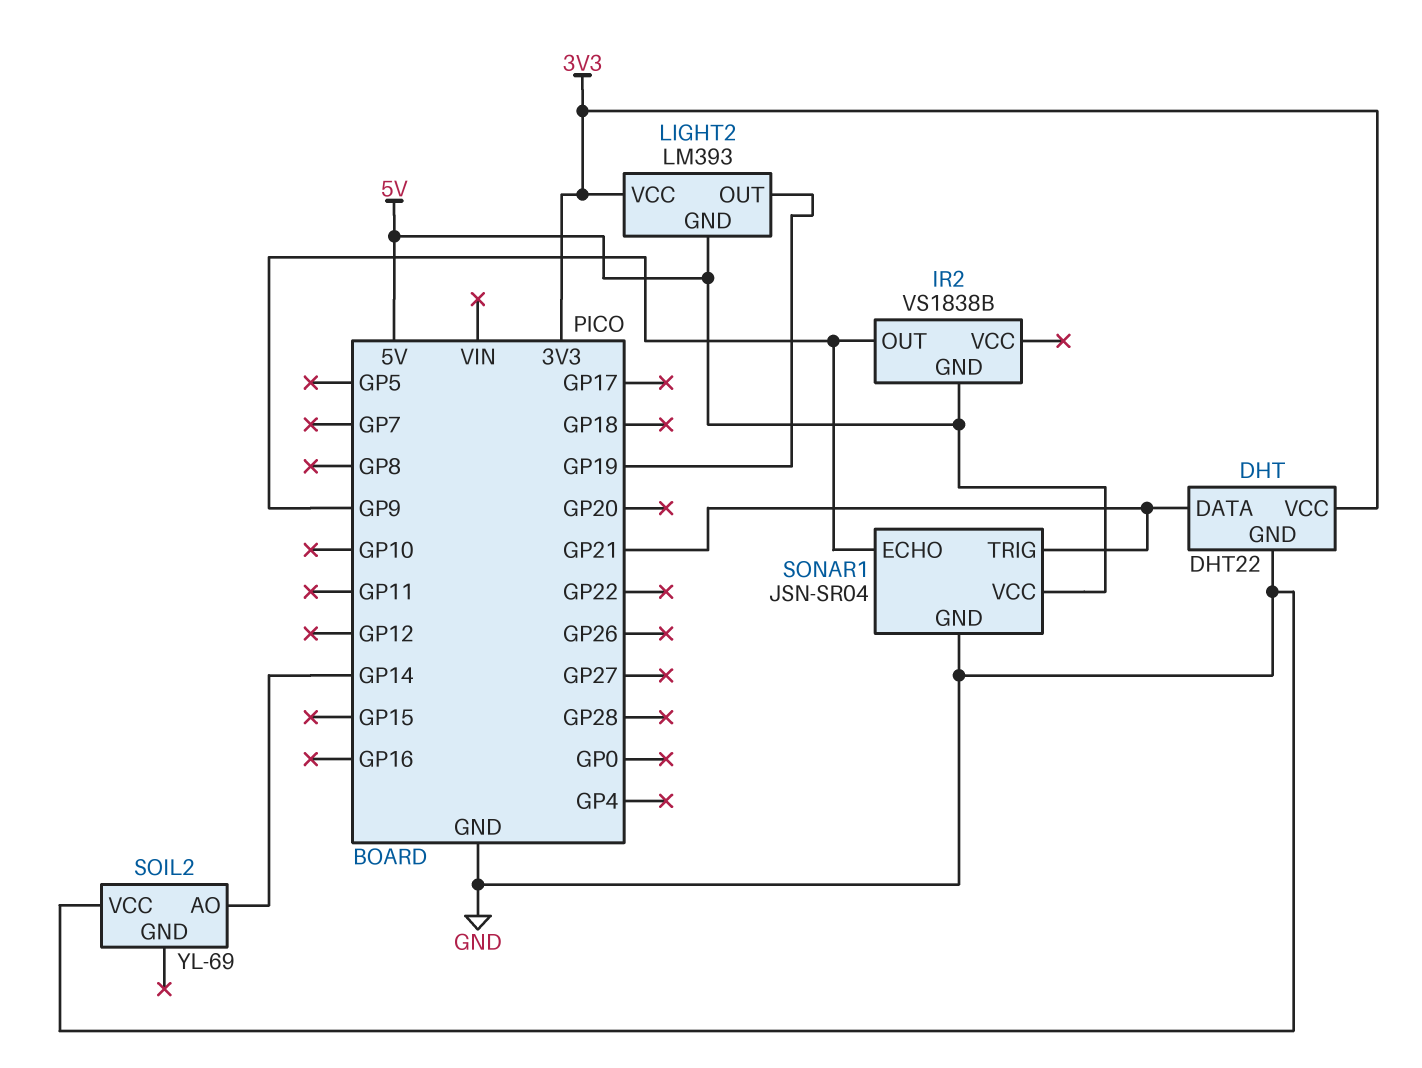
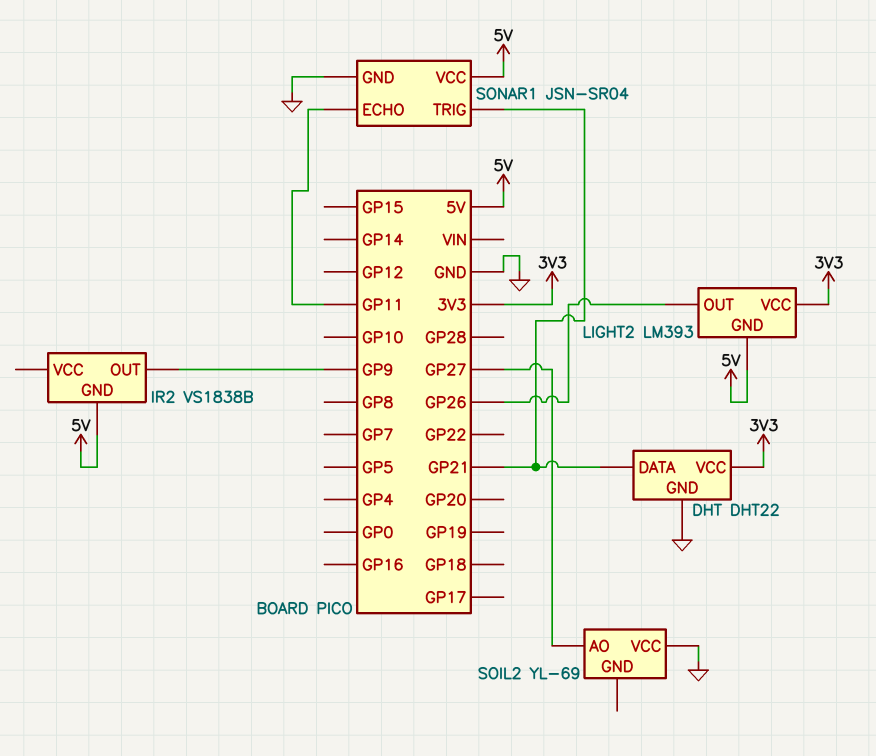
LIGHT2 pin OUT: GP19 -> GP26
SOIL2 pin AO: GP14 -> GP27
SONAR1 pin ECHO: GP9 -> GP11

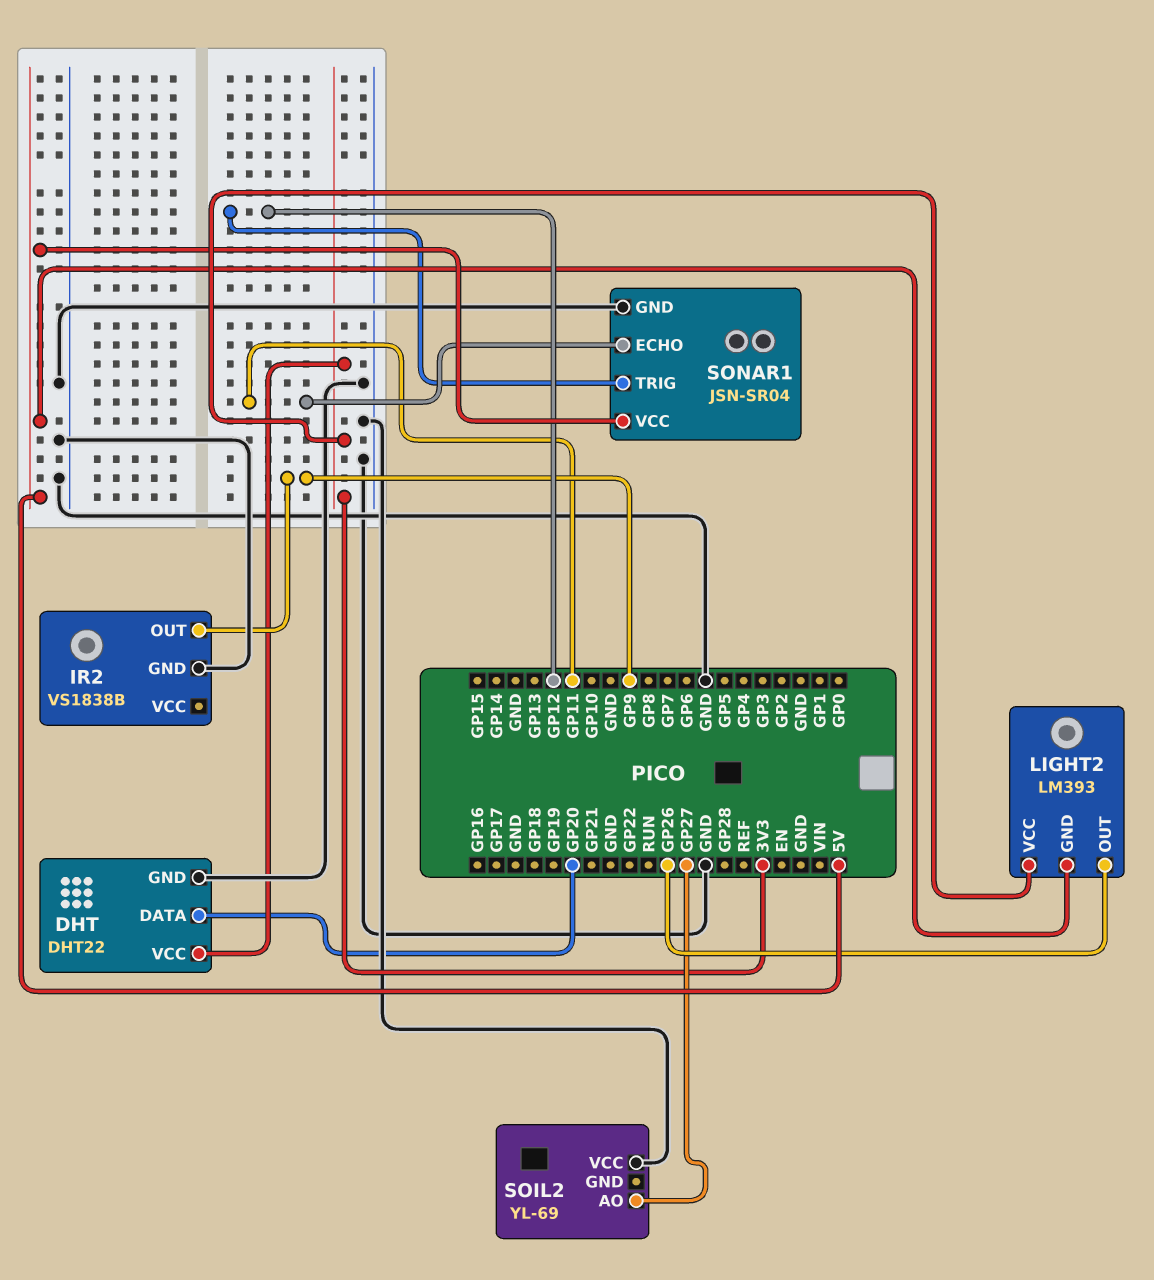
DHT pin DATA: GP21 -> GP20
IR2 pin GND: 5V -> GND
SONAR1 pin TRIG: GP21 -> GP12

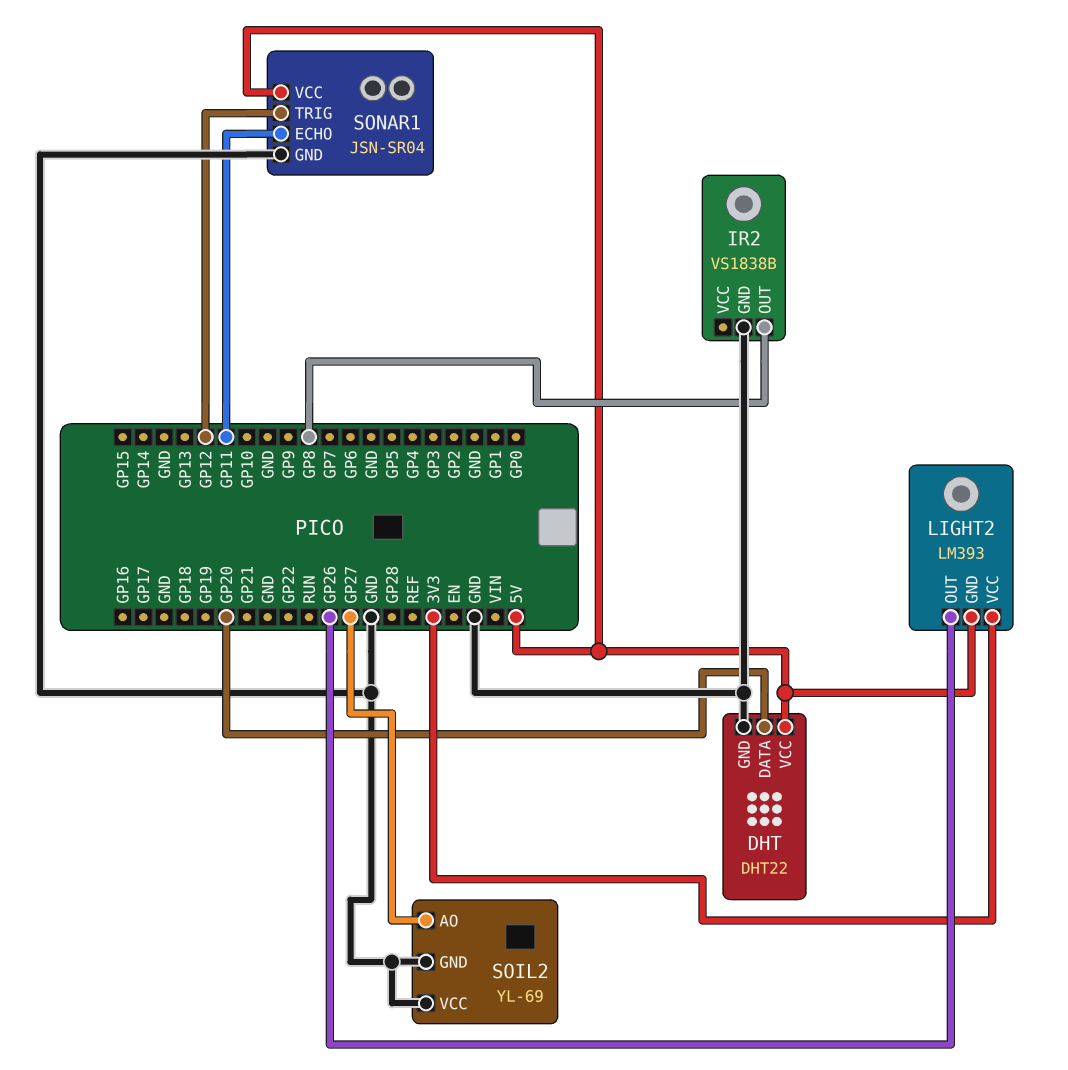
DHT pin VCC: 3V3 -> 5V
IR2 pin OUT: GP9 -> GP8
SOIL2 pin GND: none -> GND

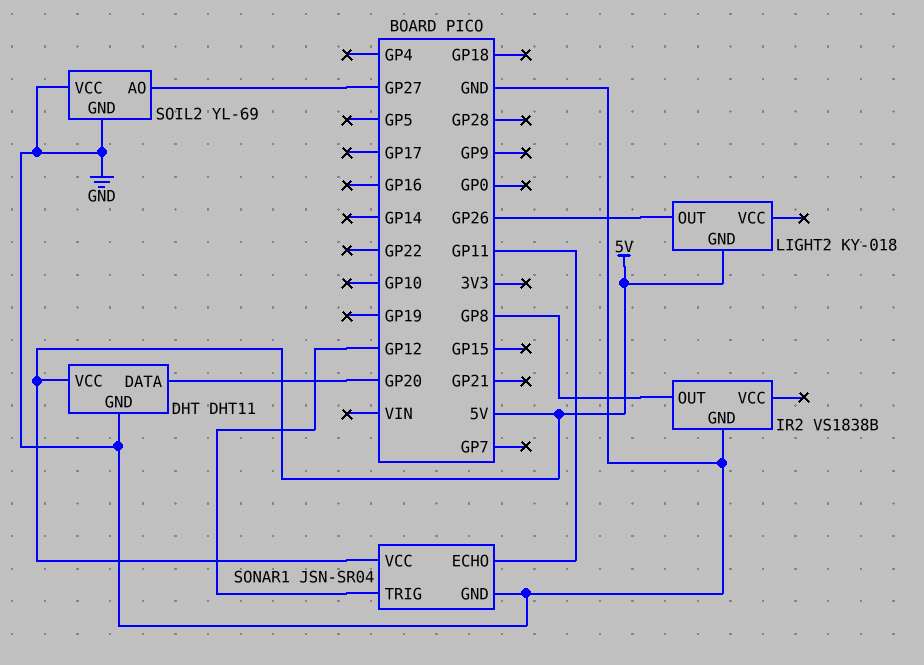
DHT: DHT22 -> DHT11
LIGHT2: LM393 -> KY-018
LIGHT2 pin VCC: 3V3 -> none

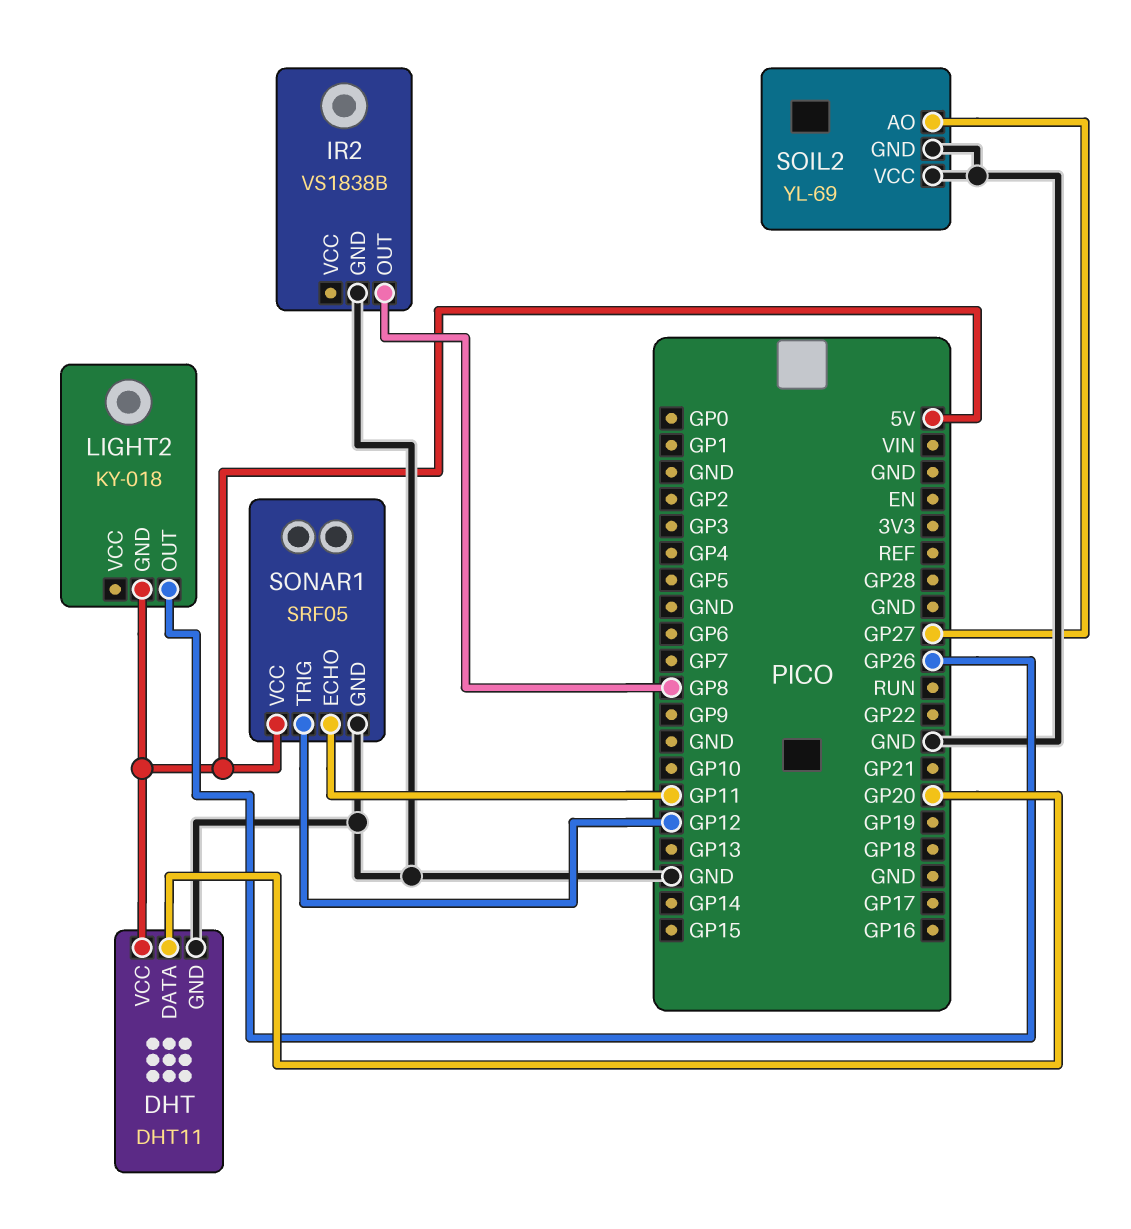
SONAR1: JSN-SR04 -> SRF05

